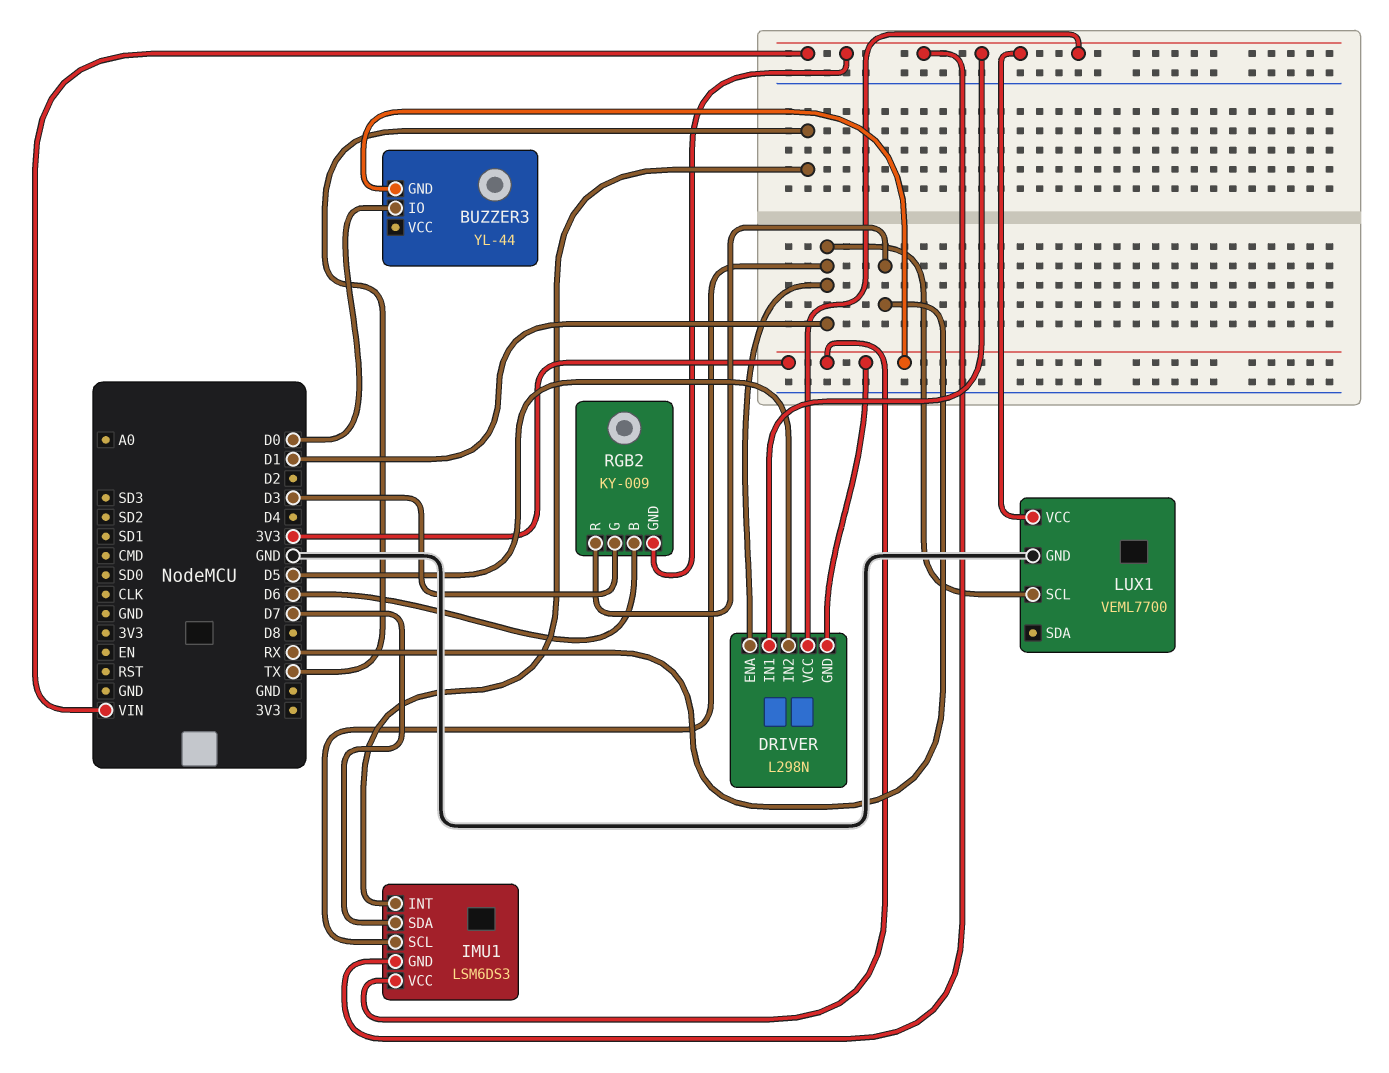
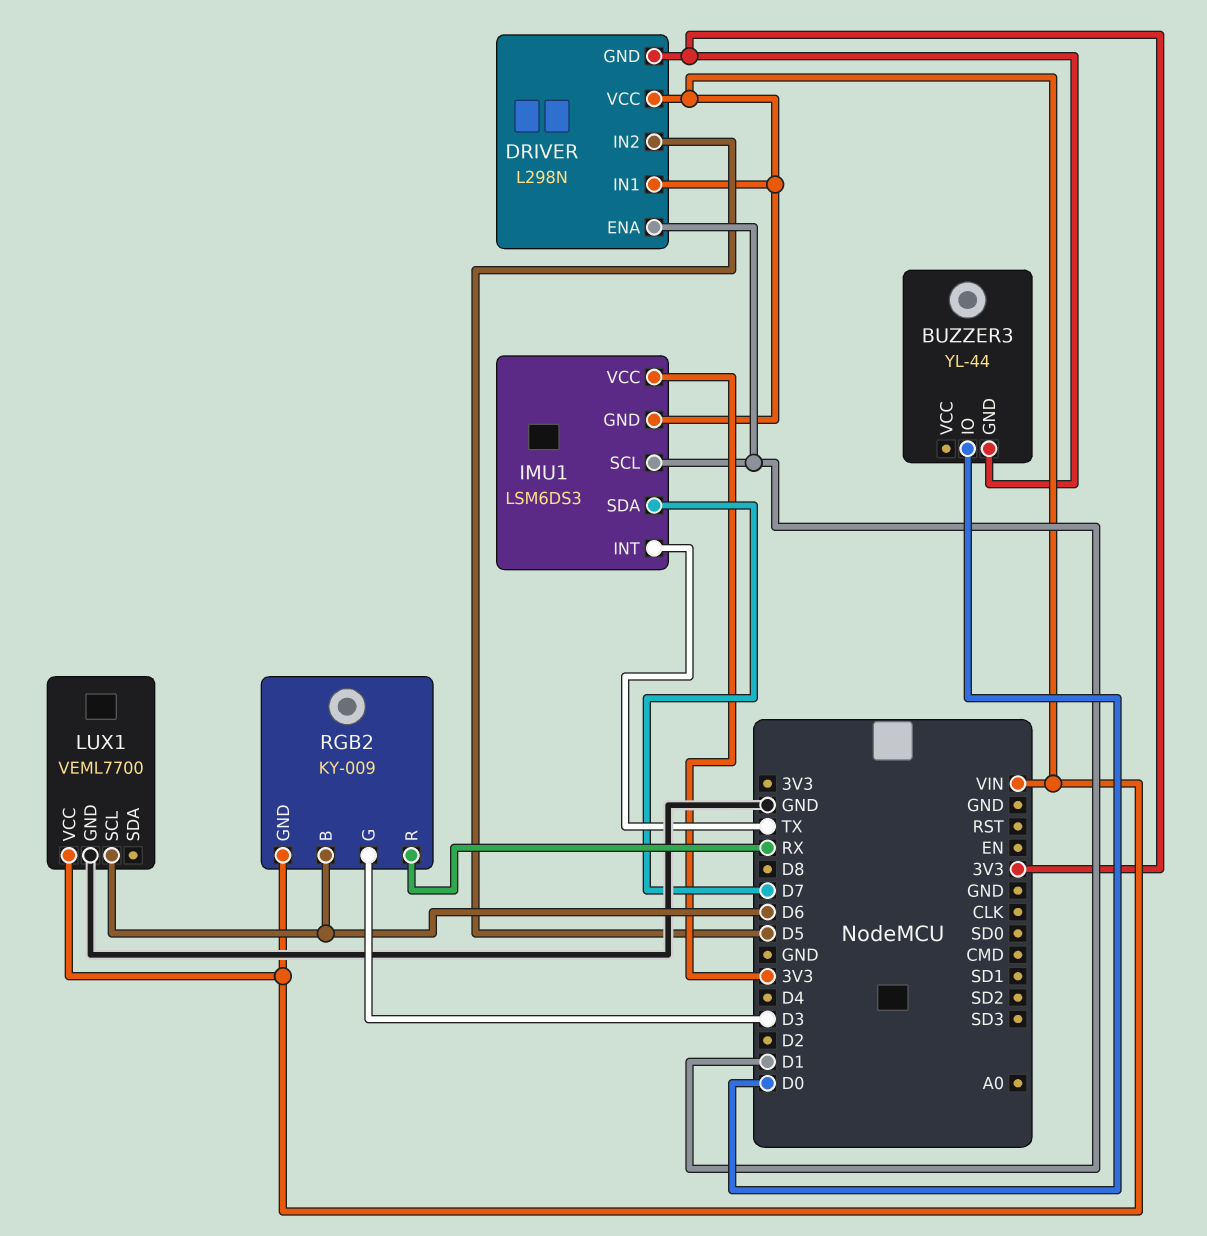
LUX1 pin SCL: D1 -> D6

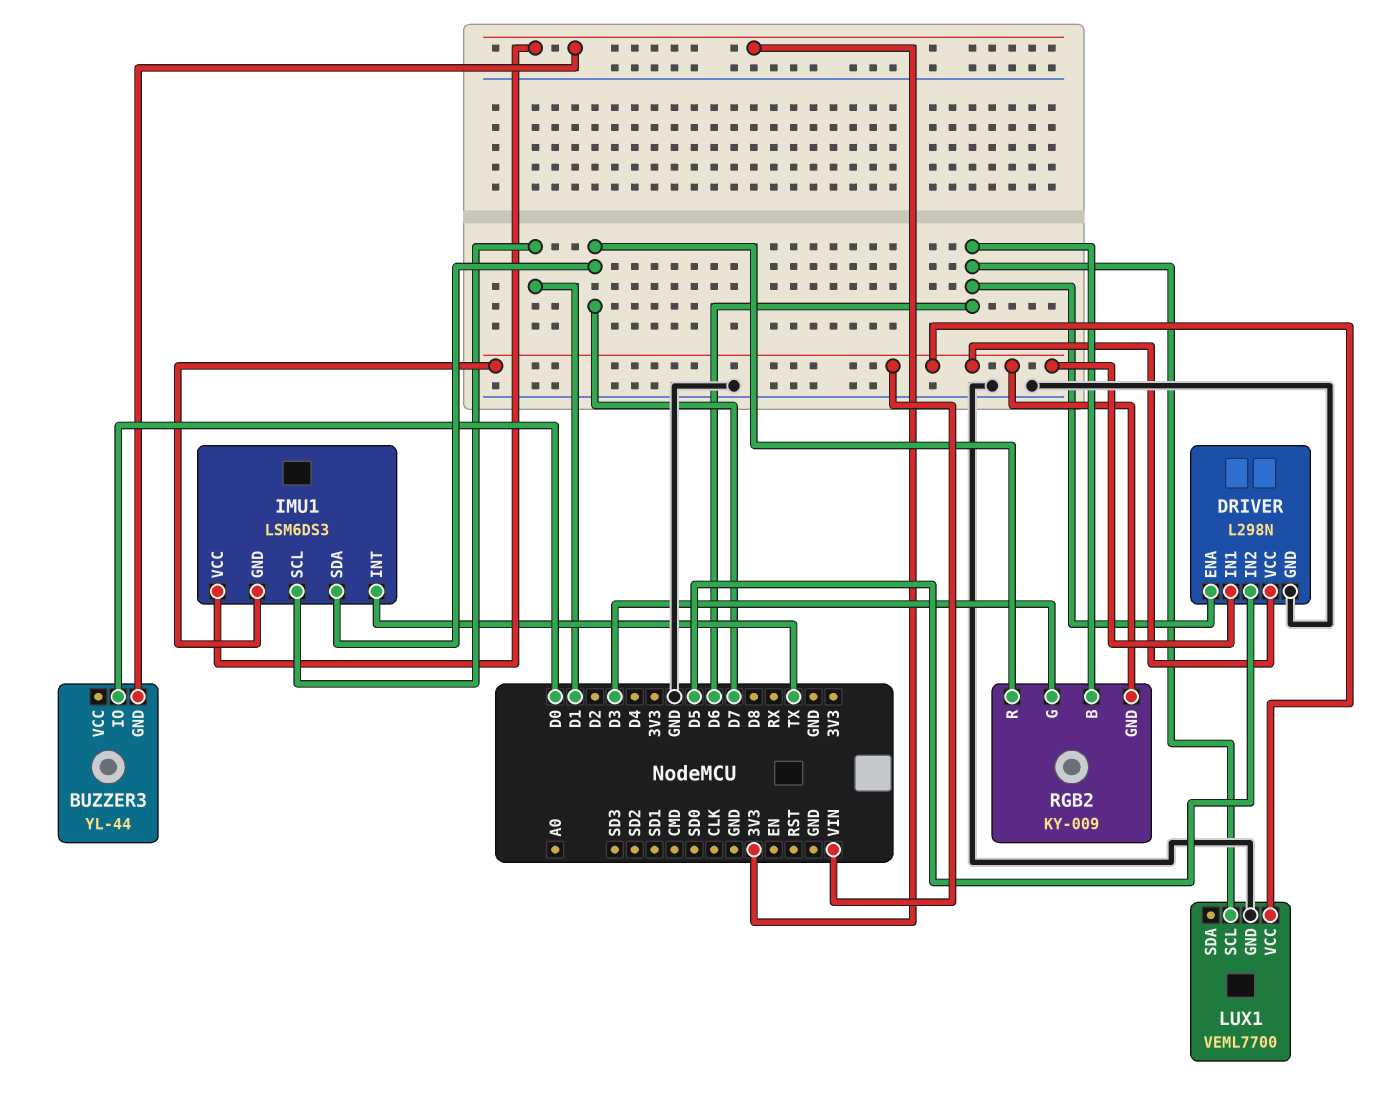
DRIVER pin ENA: D1 -> D6
DRIVER pin GND: 3V3 -> GND
RGB2 pin R: RX -> D7

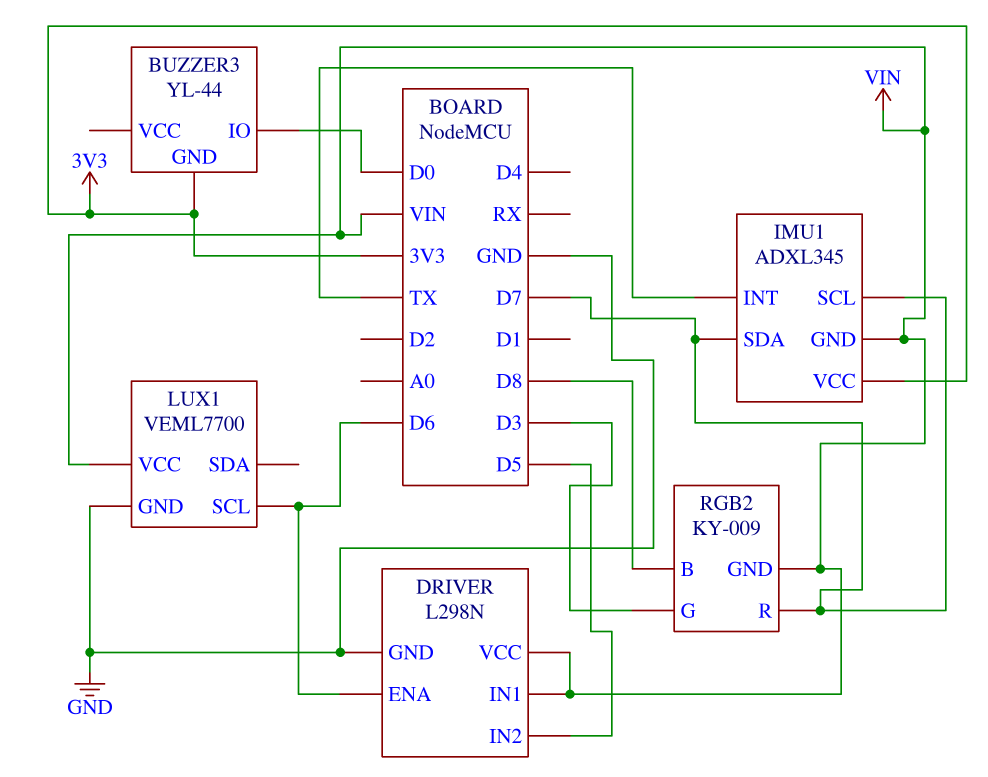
IMU1: LSM6DS3 -> ADXL345
IMU1 pin SCL: D1 -> D7
RGB2 pin B: D6 -> D8

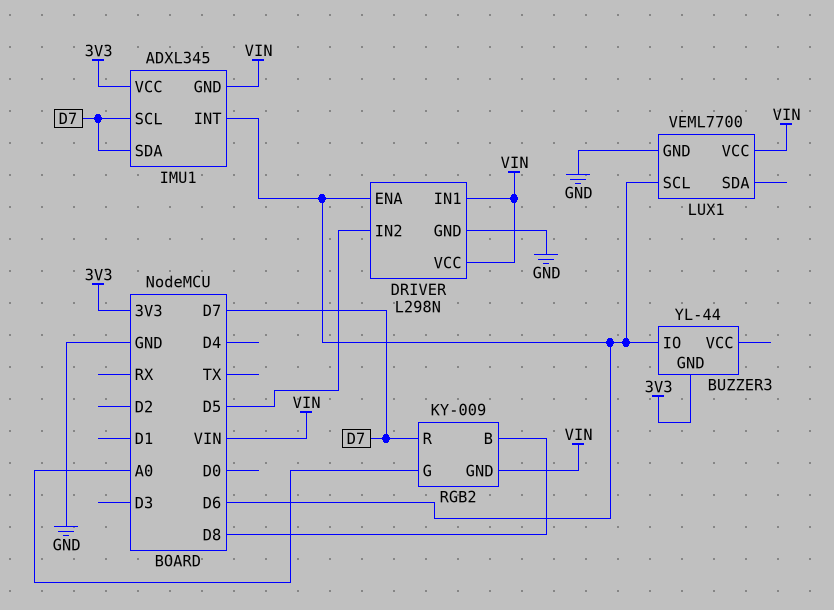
BUZZER3 pin IO: D0 -> D6
IMU1 pin INT: TX -> D6
RGB2 pin G: D3 -> A0

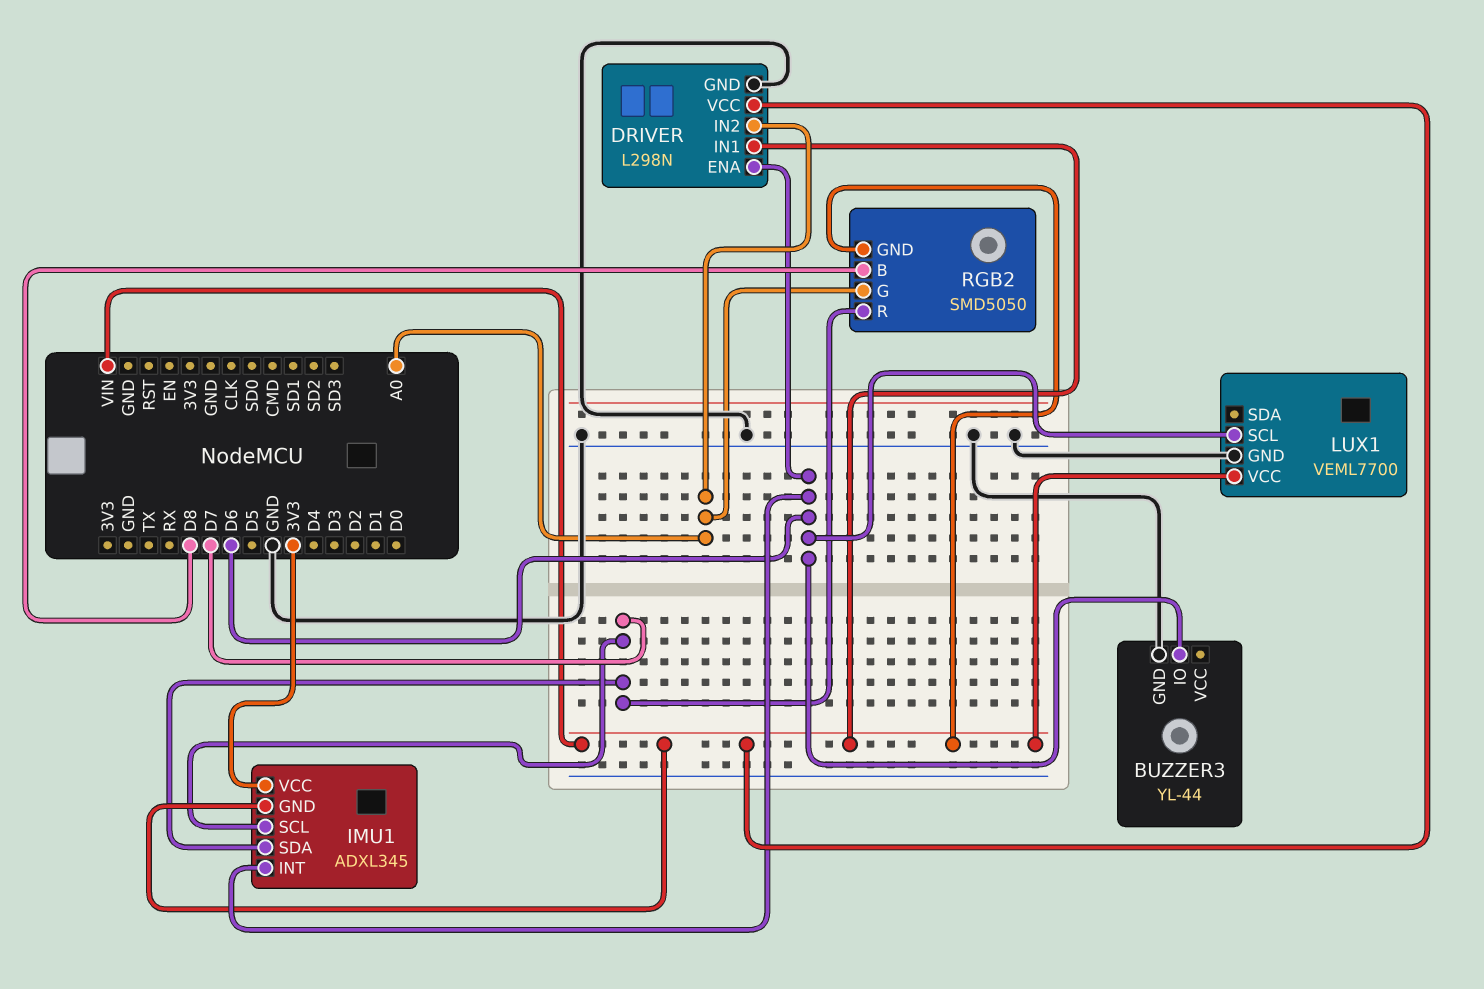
BUZZER3 pin GND: 3V3 -> GND
DRIVER pin IN2: D5 -> A0
RGB2: KY-009 -> SMD5050

